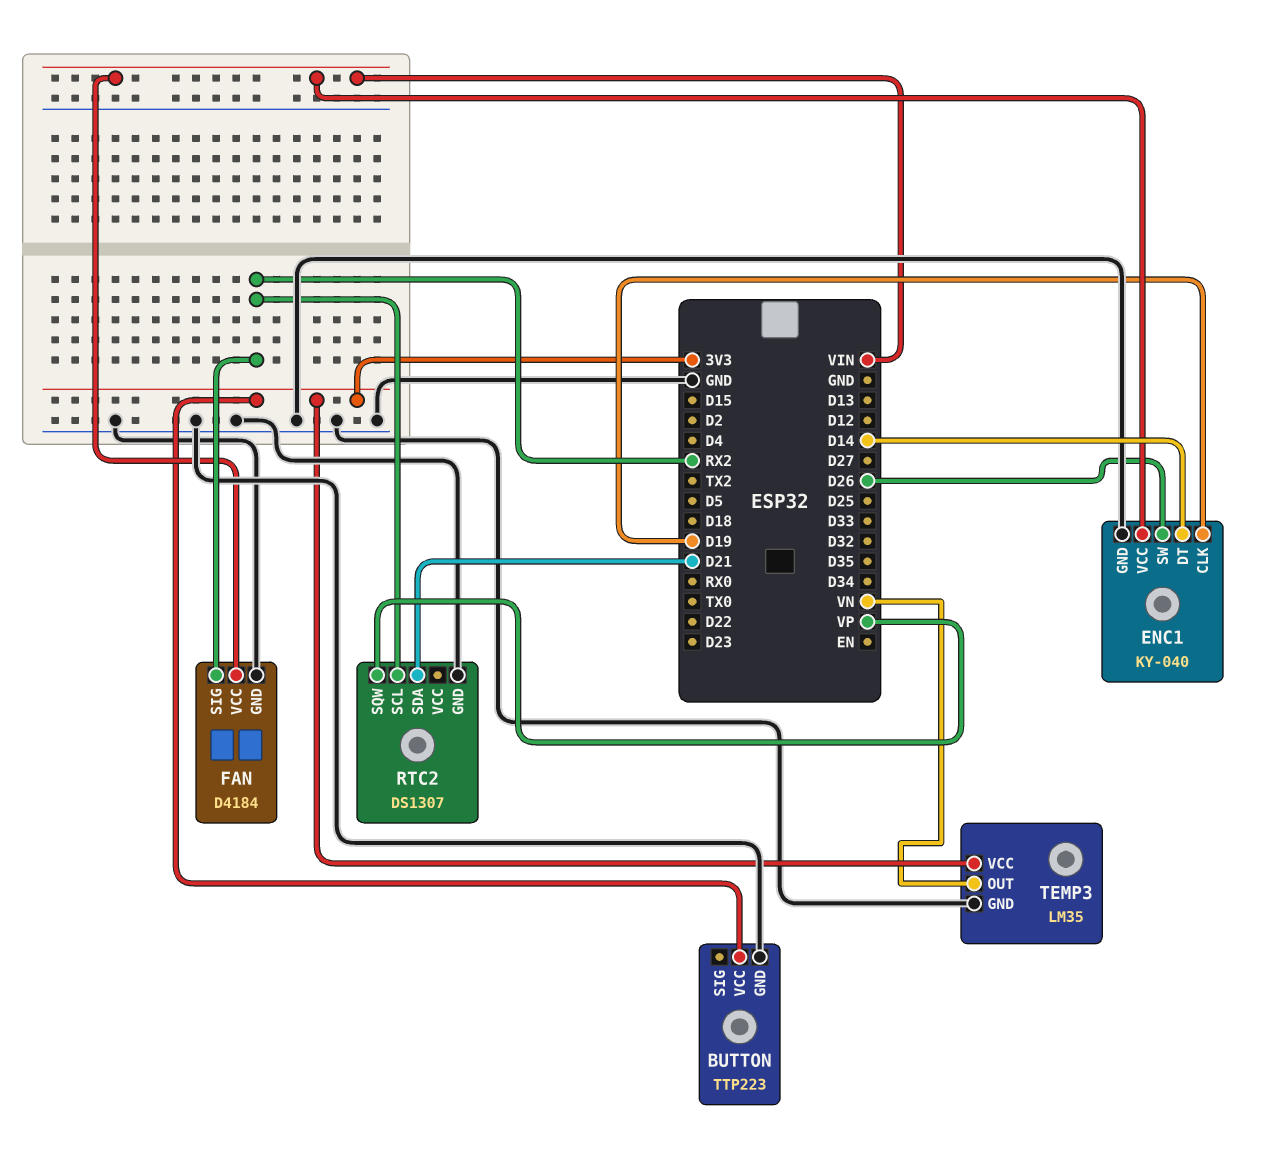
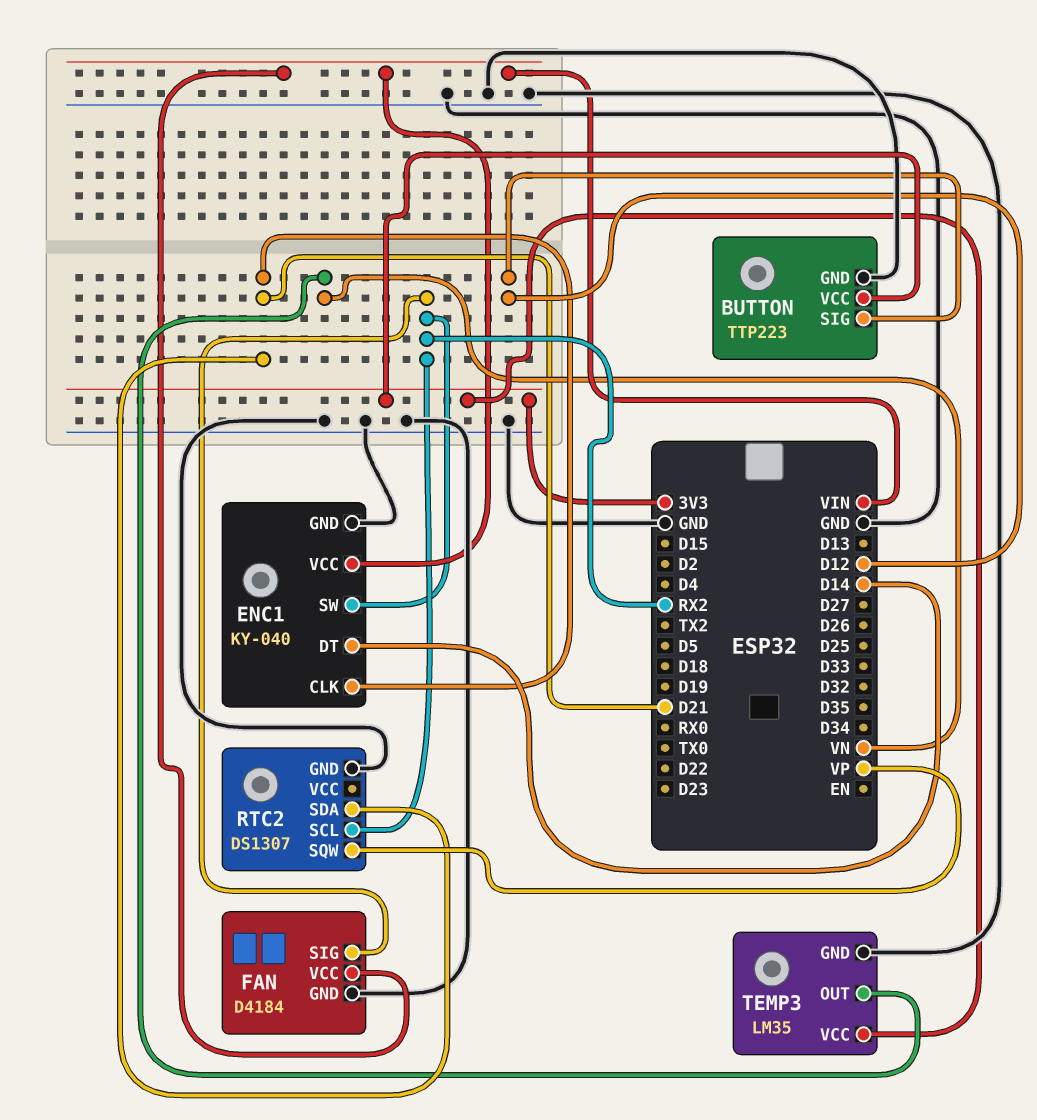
BUTTON pin SIG: none -> D12
ENC1 pin CLK: D19 -> D21
ENC1 pin SW: D26 -> RX2

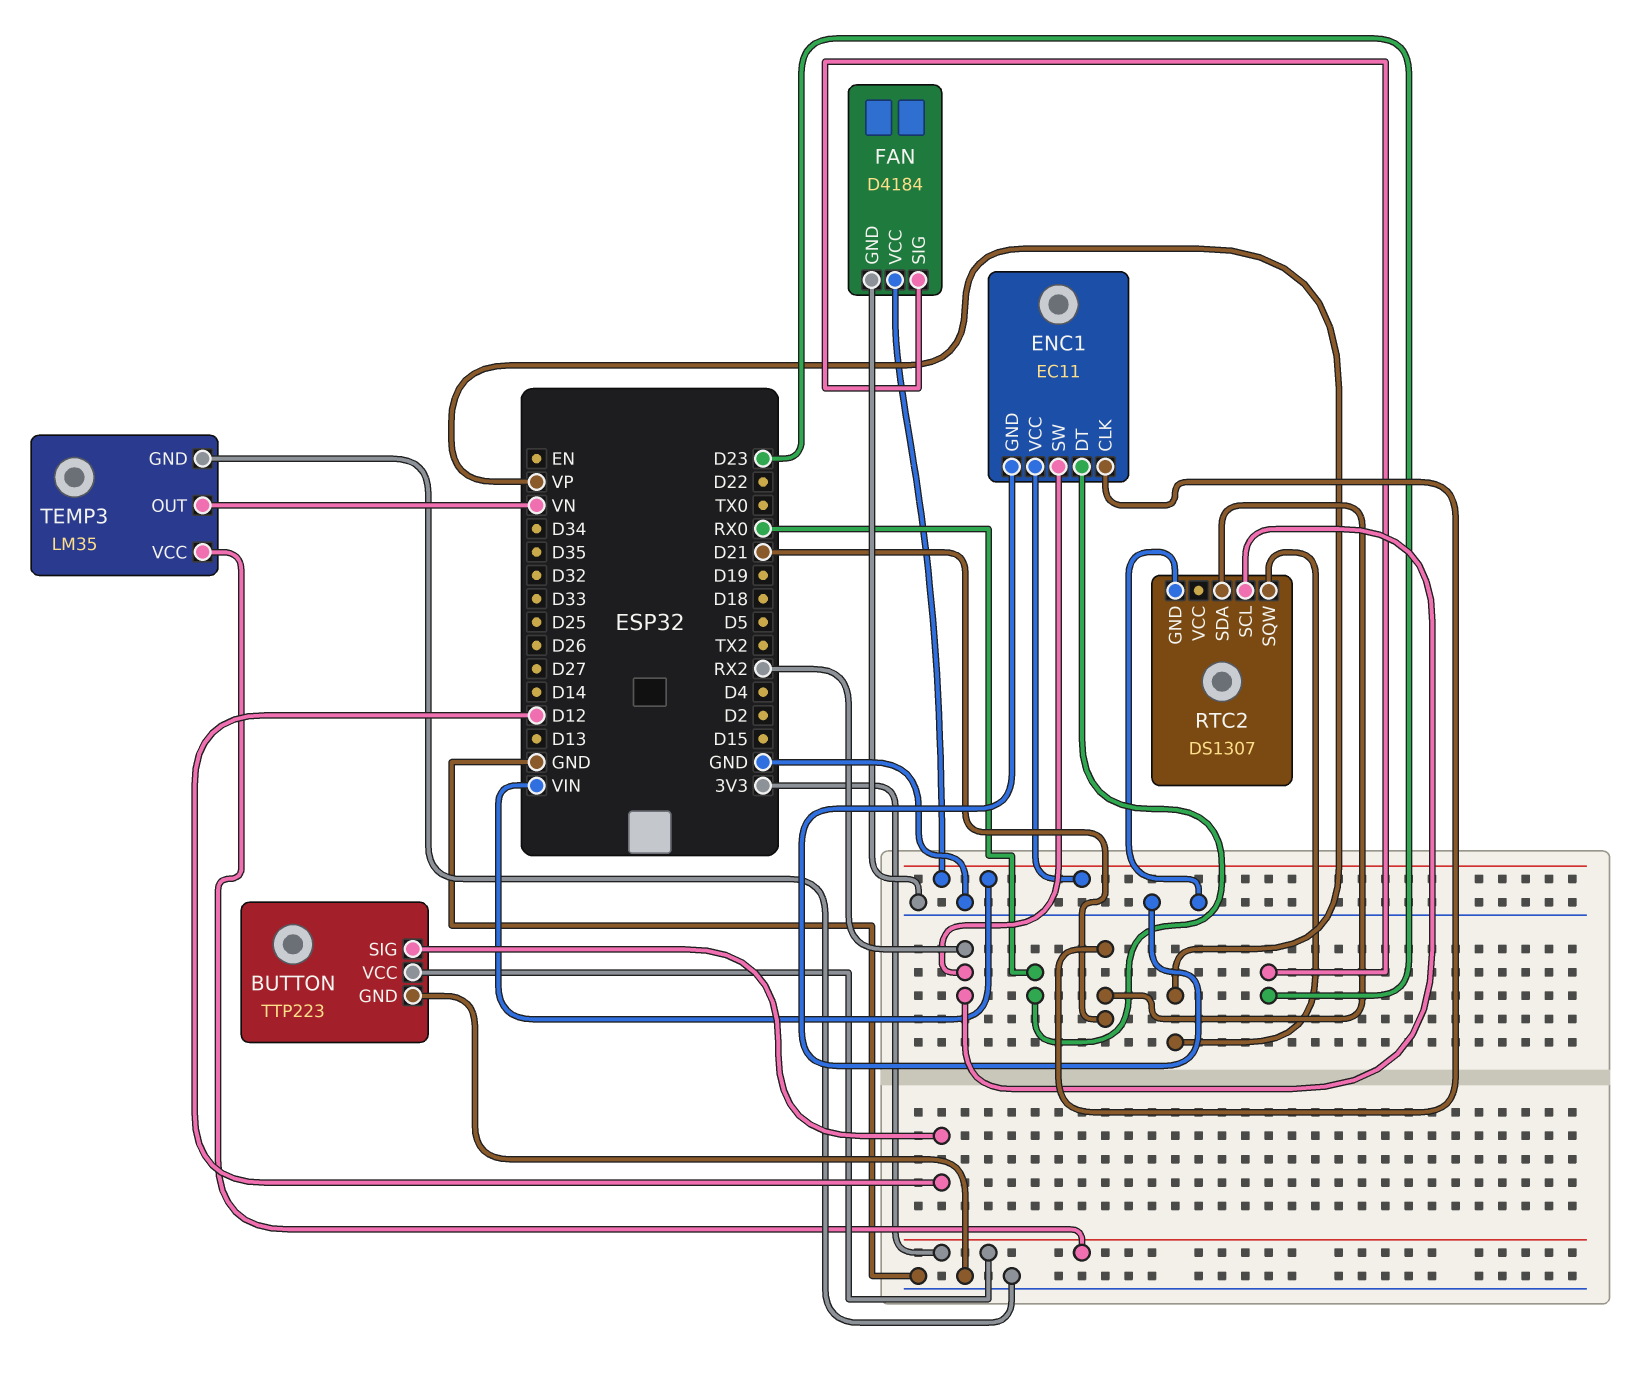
ENC1: KY-040 -> EC11
ENC1 pin DT: D14 -> RX0
FAN pin SIG: RX2 -> D23

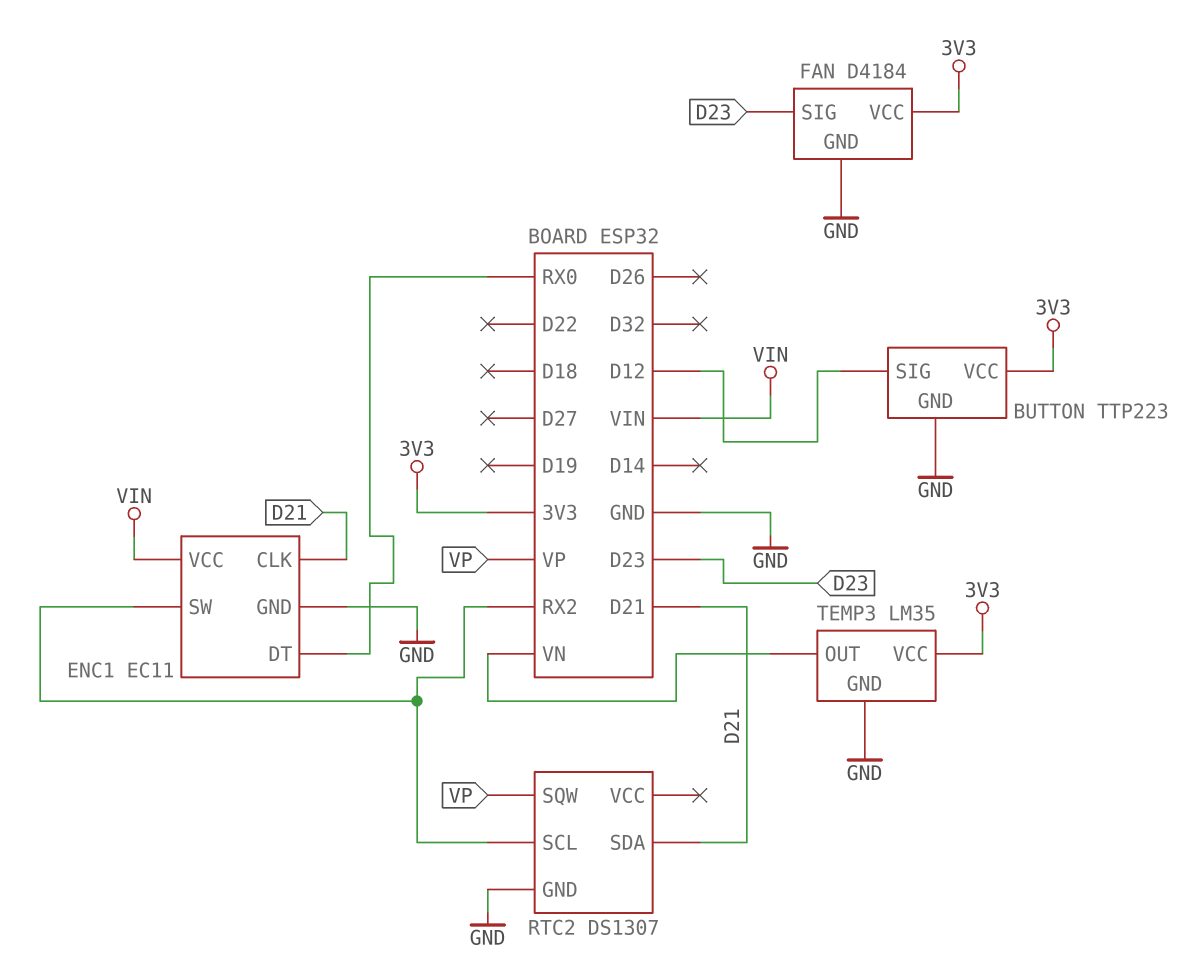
FAN pin VCC: VIN -> 3V3

